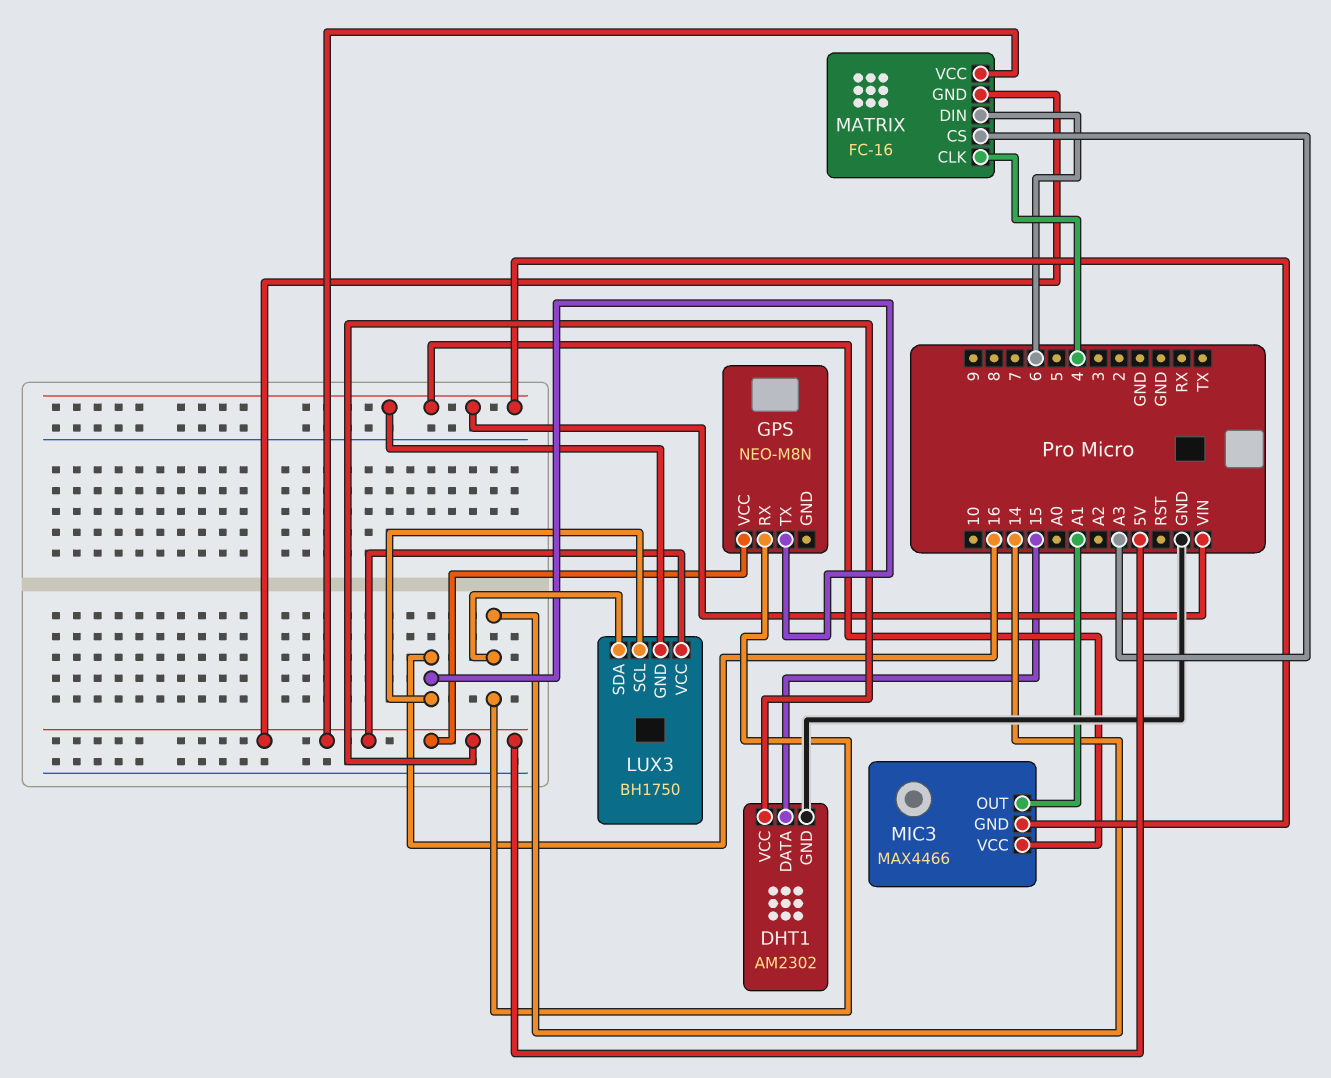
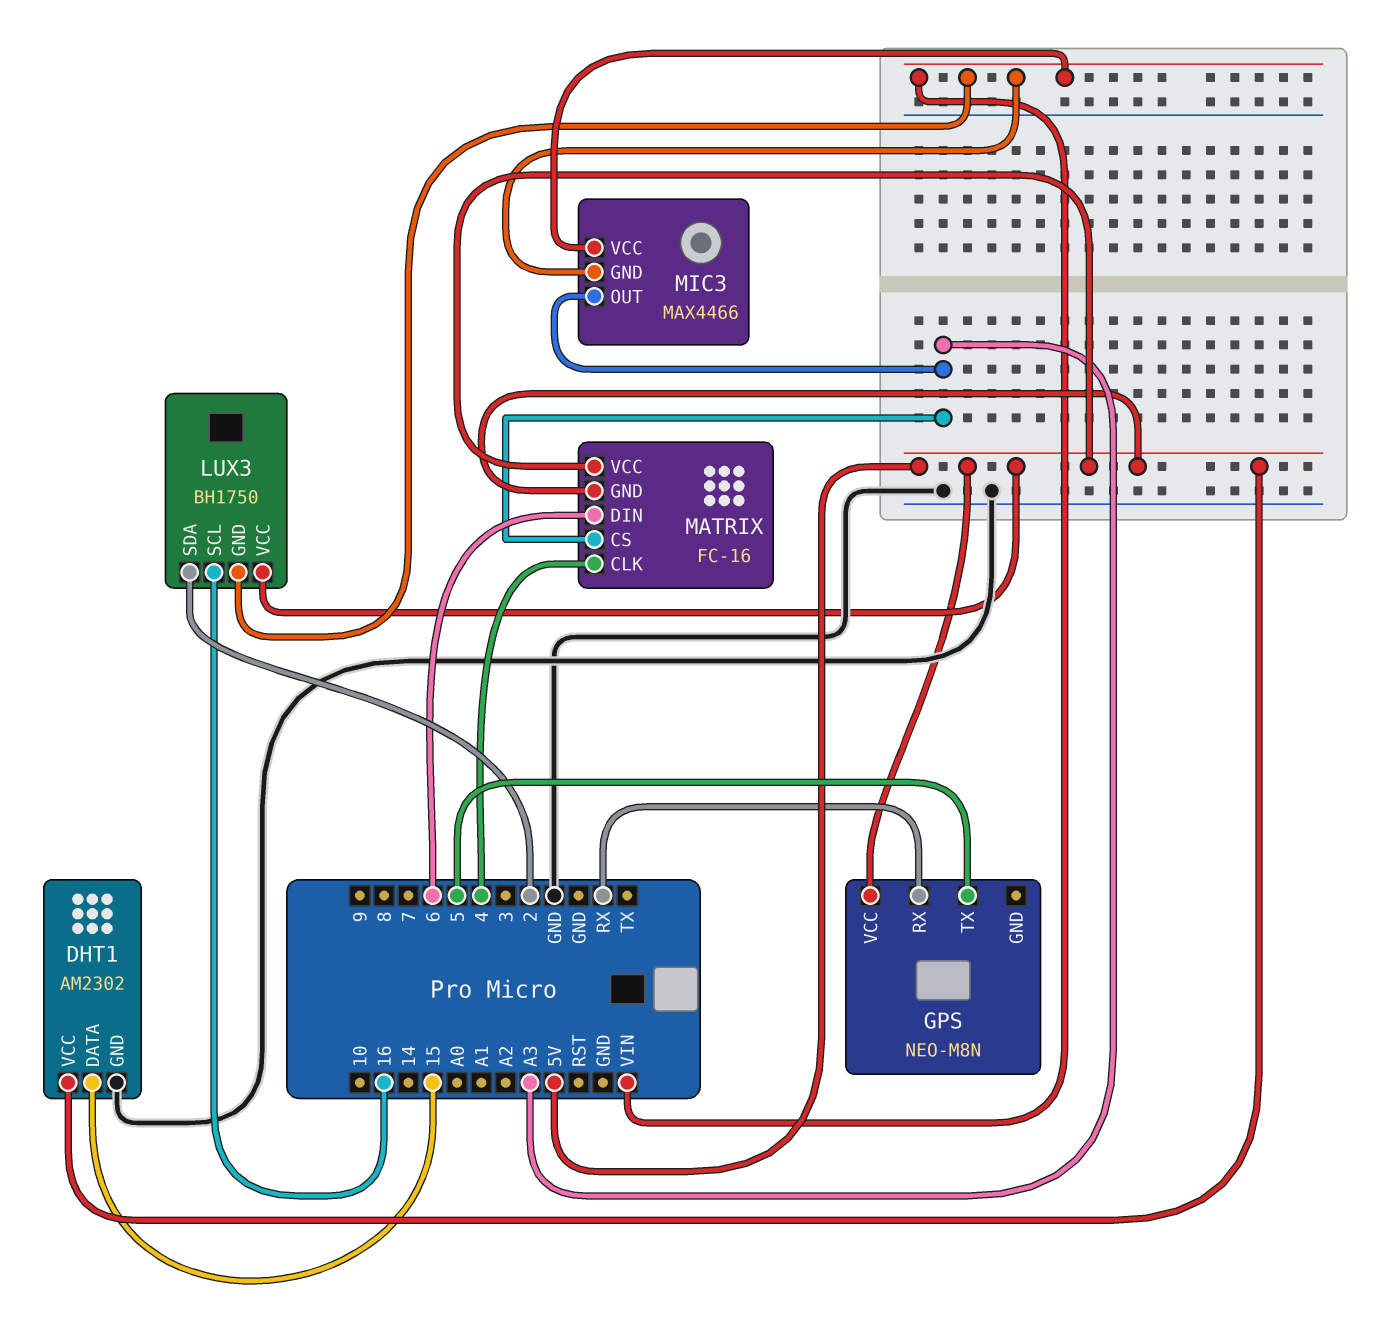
GPS pin RX: 14 -> RX
GPS pin TX: 16 -> 5
LUX3 pin SDA: 14 -> 2
MIC3 pin OUT: A1 -> A3

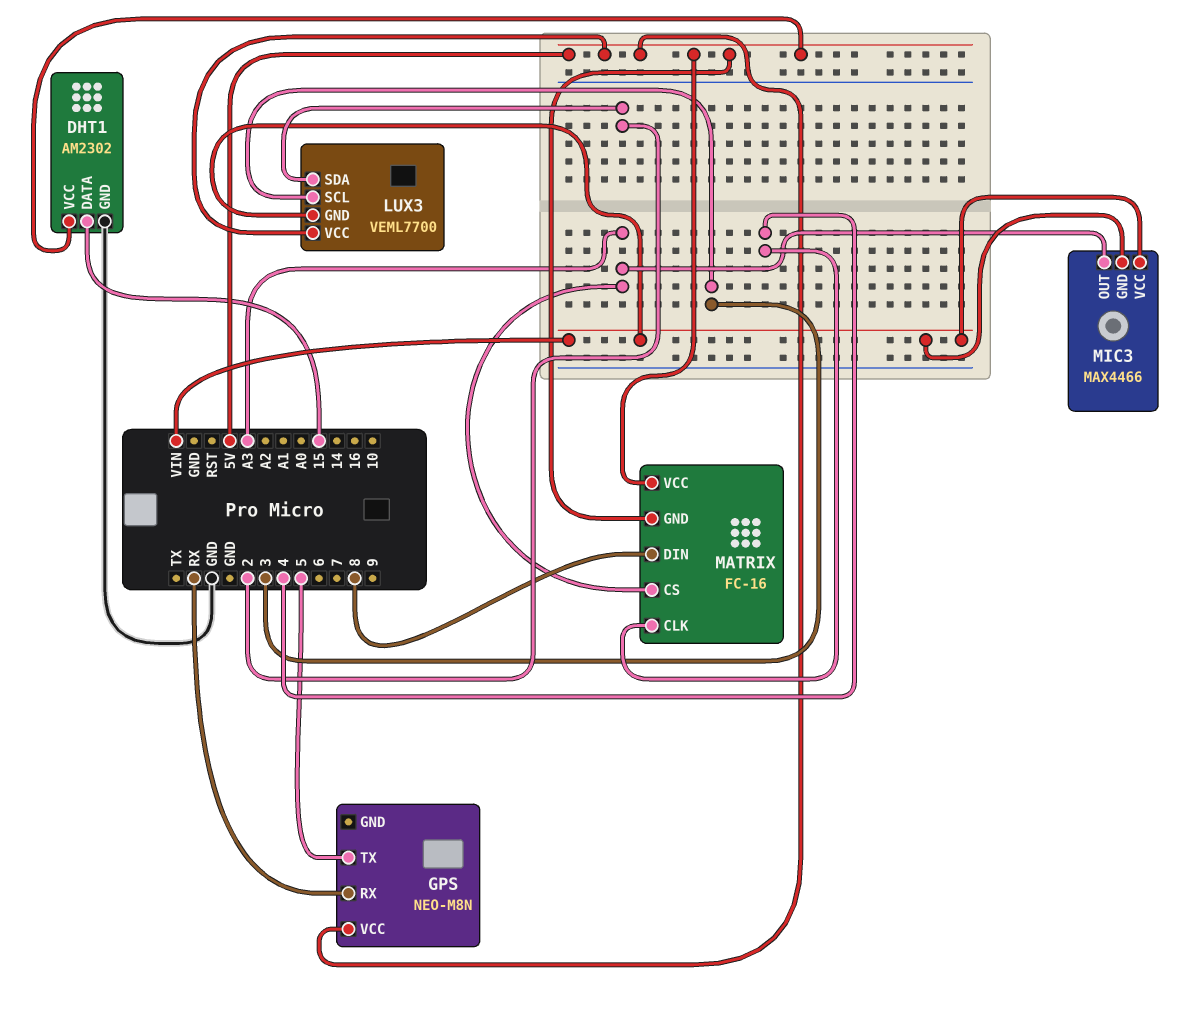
LUX3: BH1750 -> VEML7700
LUX3 pin SCL: 16 -> 3
MATRIX pin DIN: 6 -> 8

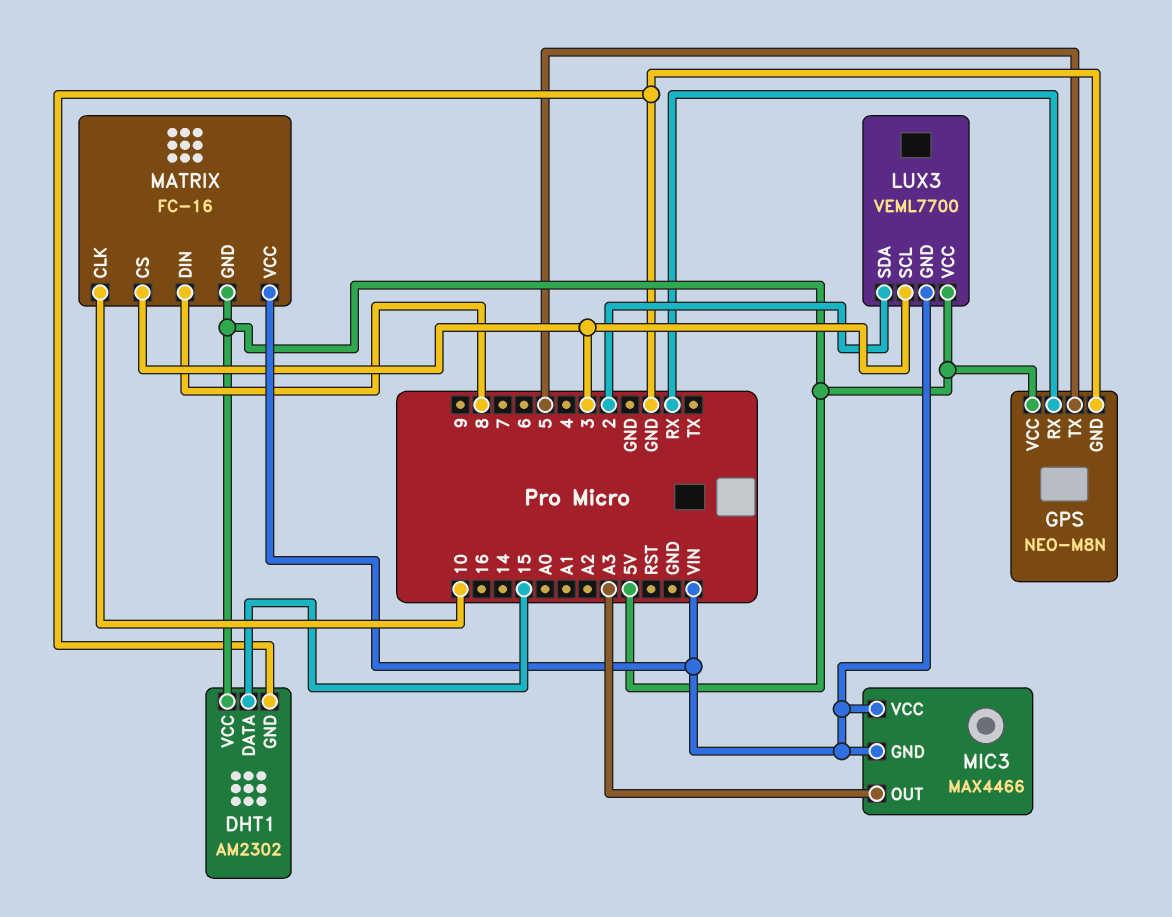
GPS pin GND: none -> GND
MATRIX pin CLK: 4 -> 10
MATRIX pin CS: A3 -> 3
MATRIX pin VCC: 5V -> VIN

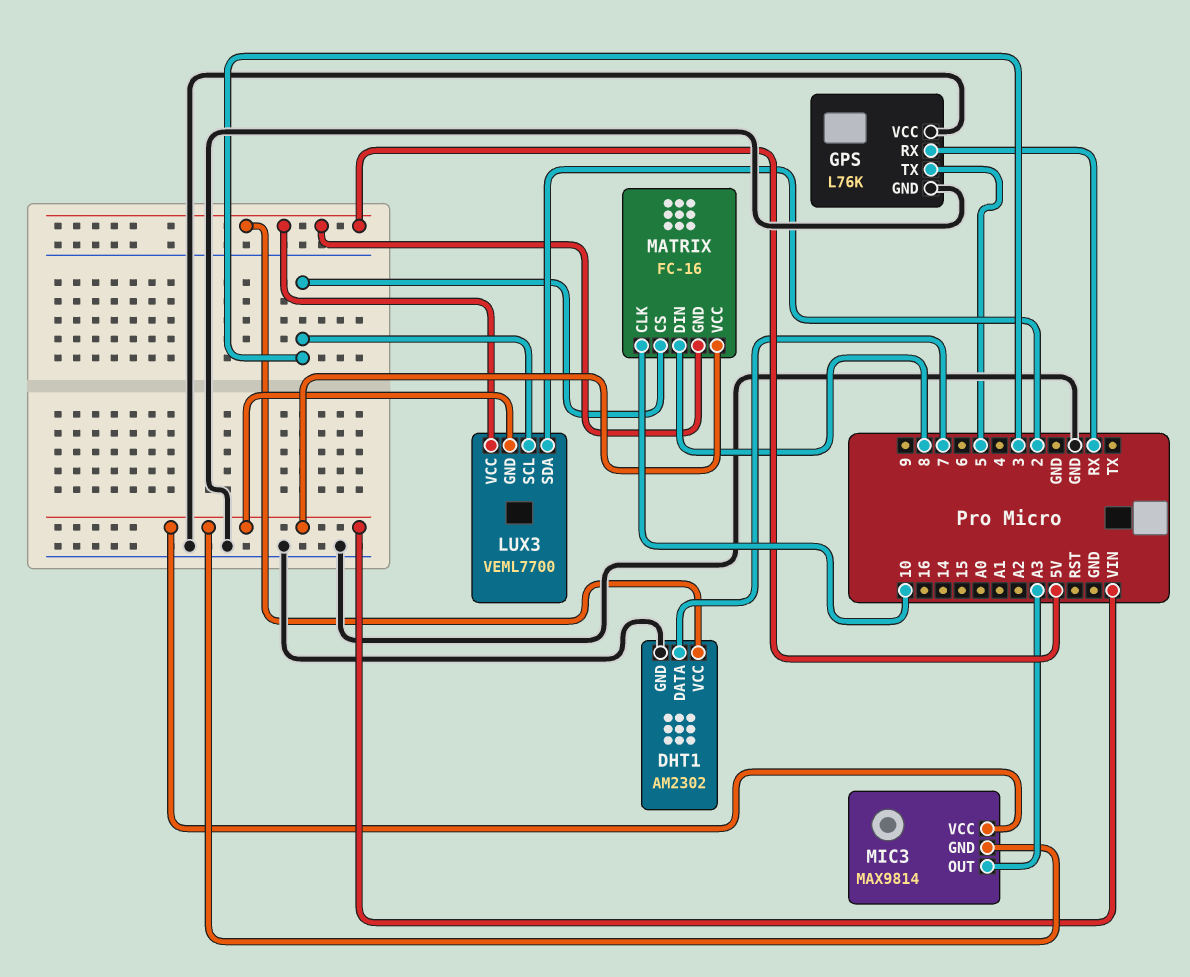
DHT1 pin DATA: 15 -> 7
GPS: NEO-M8N -> L76K
GPS pin VCC: 5V -> GND
MIC3: MAX4466 -> MAX9814

